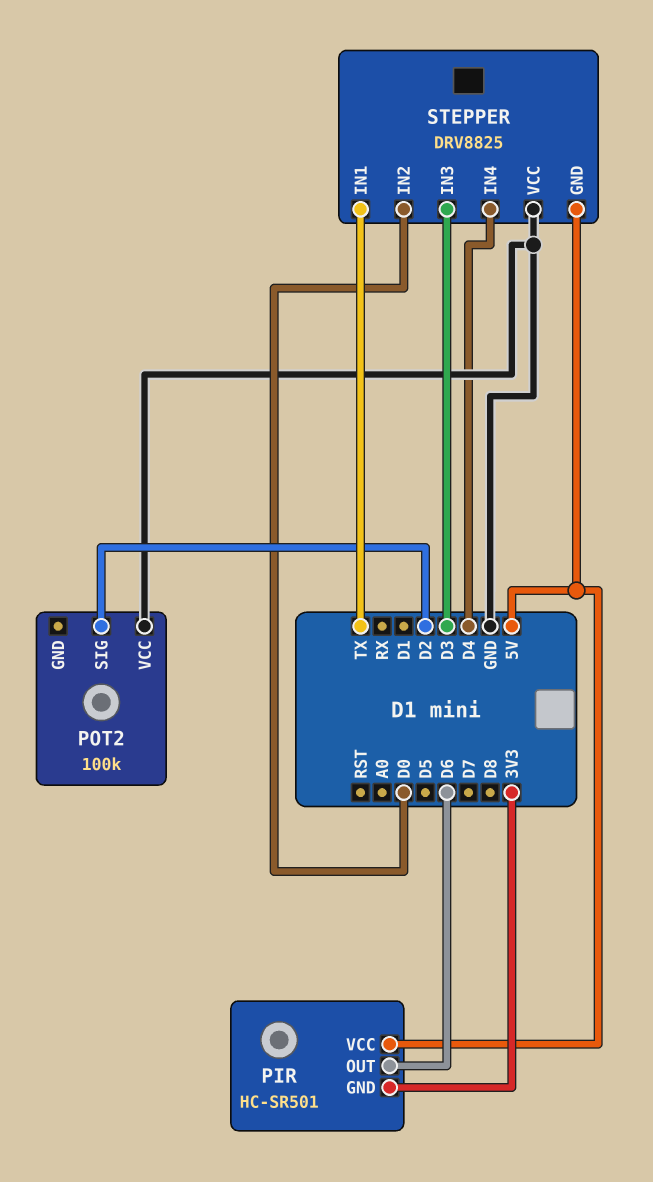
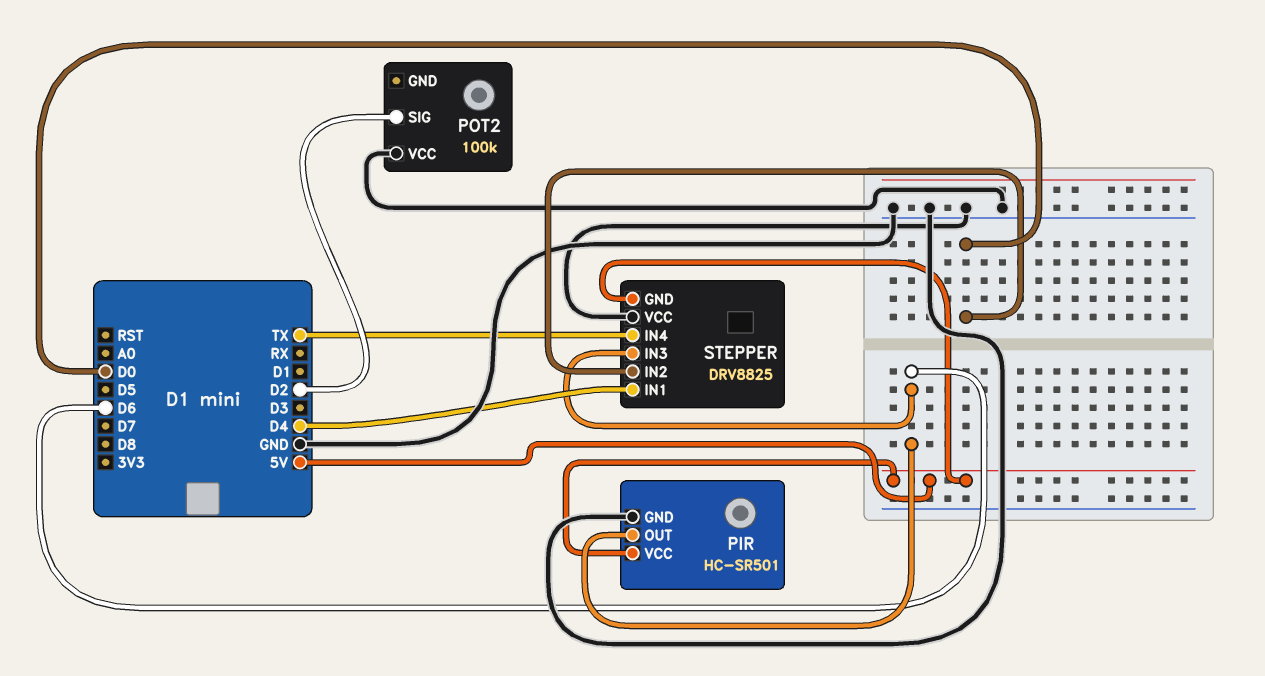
PIR pin GND: 3V3 -> GND
STEPPER pin IN1: TX -> D4
STEPPER pin IN3: D3 -> D6
STEPPER pin IN4: D4 -> TX

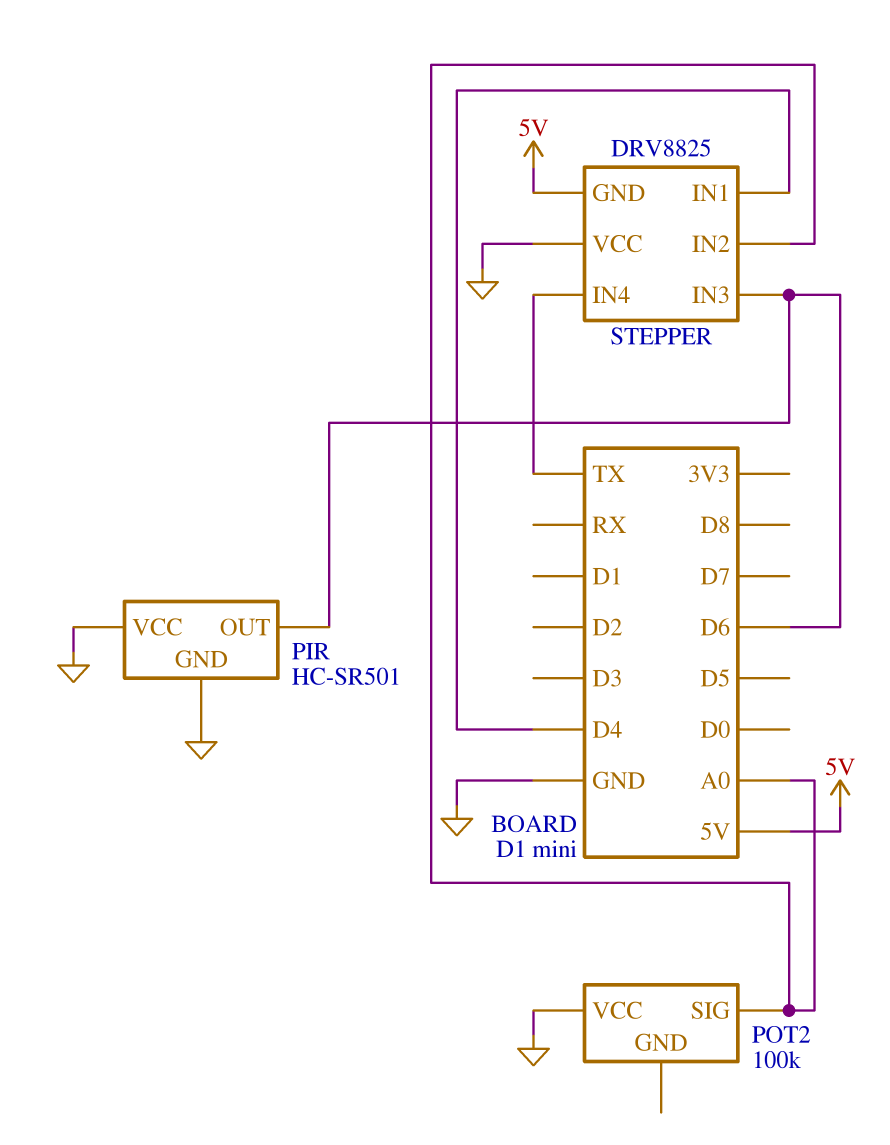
PIR pin VCC: 5V -> GND
POT2 pin SIG: D2 -> A0
STEPPER pin IN2: D0 -> A0

